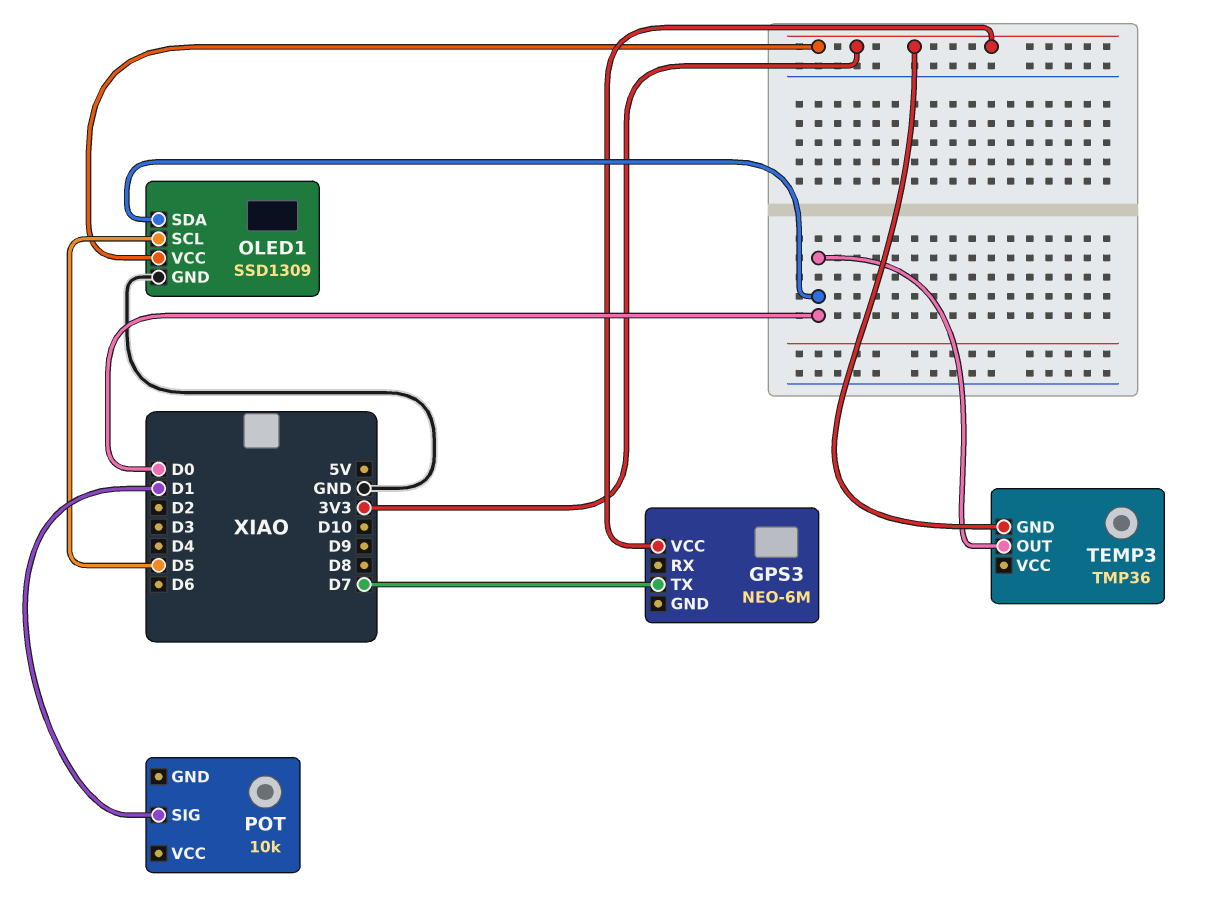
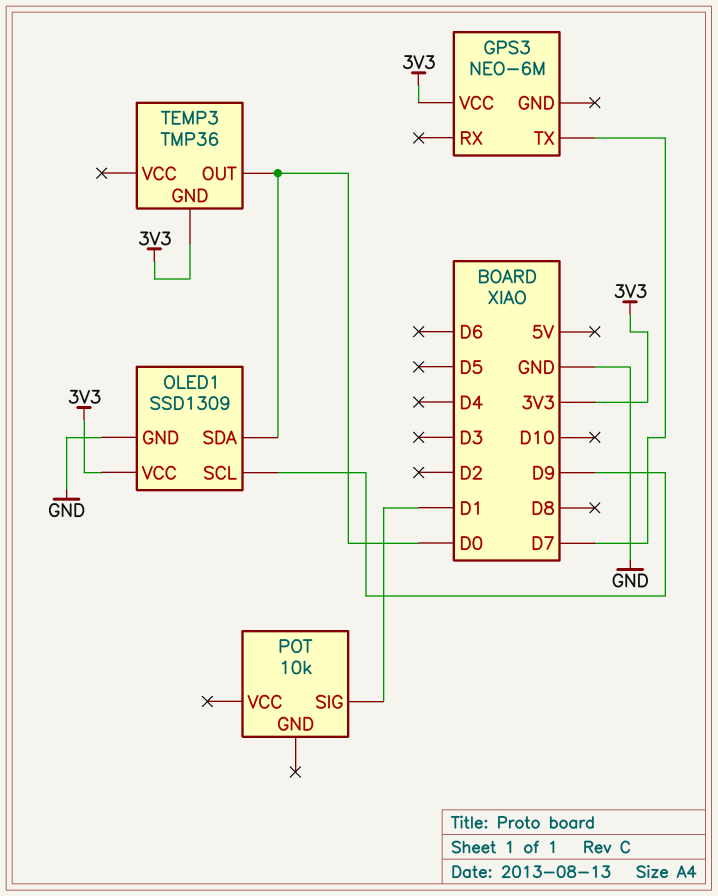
OLED1 pin SCL: D5 -> D9

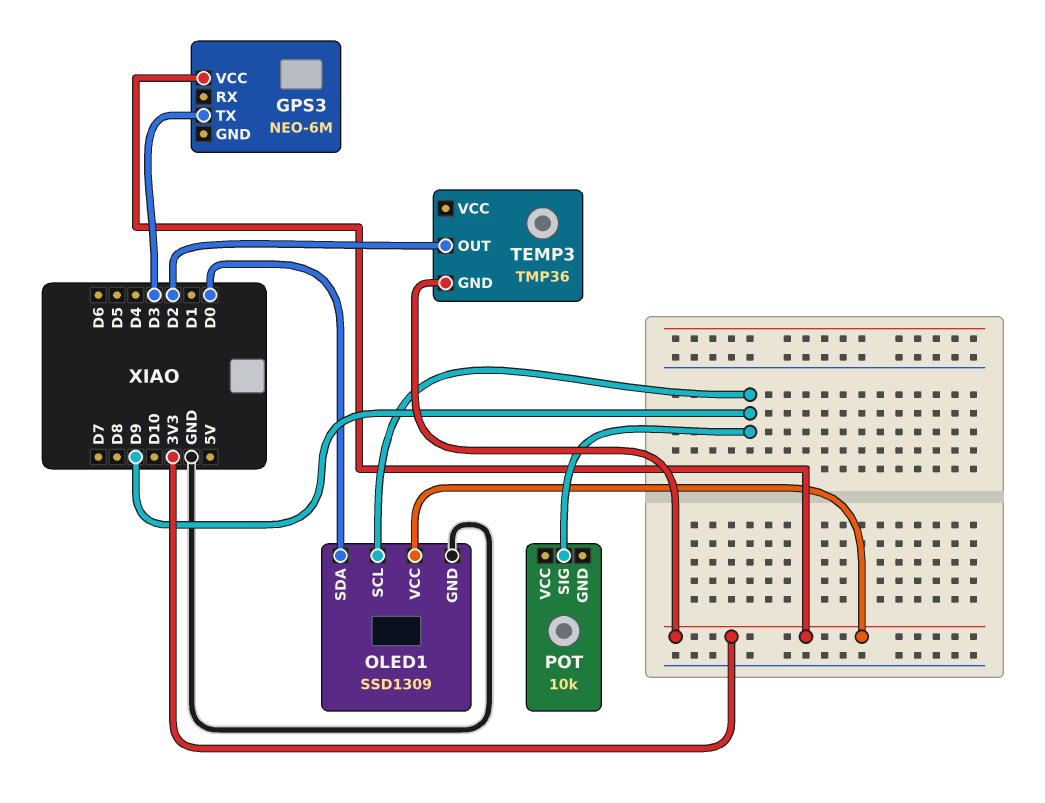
GPS3 pin TX: D7 -> D3
POT pin SIG: D1 -> D9
TEMP3 pin OUT: D0 -> D2

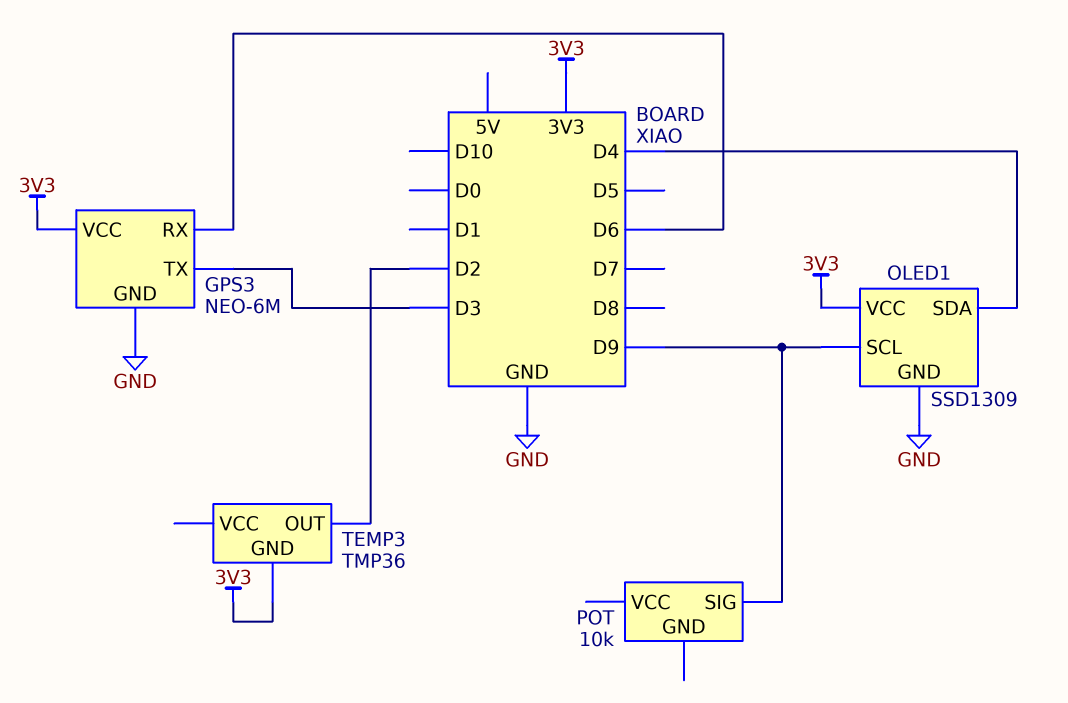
GPS3 pin GND: none -> GND
GPS3 pin RX: none -> D6
OLED1 pin SDA: D0 -> D4

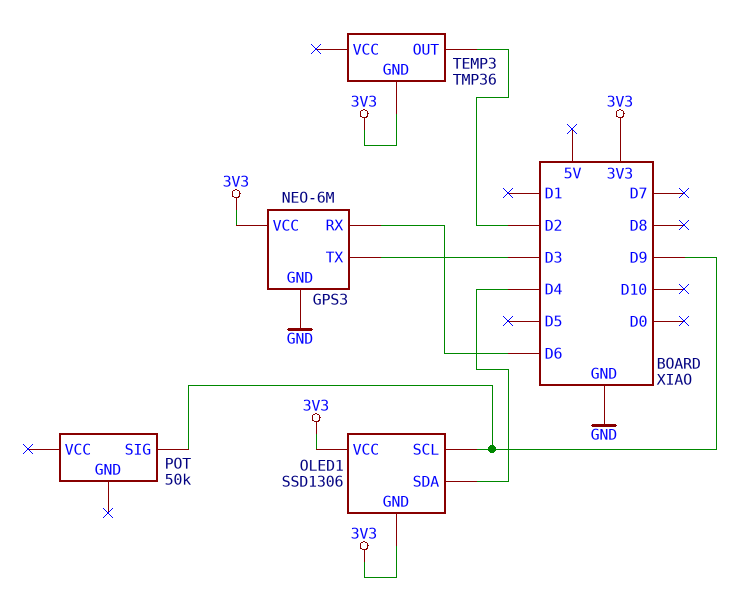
OLED1: SSD1309 -> SSD1306
OLED1 pin GND: GND -> 3V3
POT: 10k -> 50k

